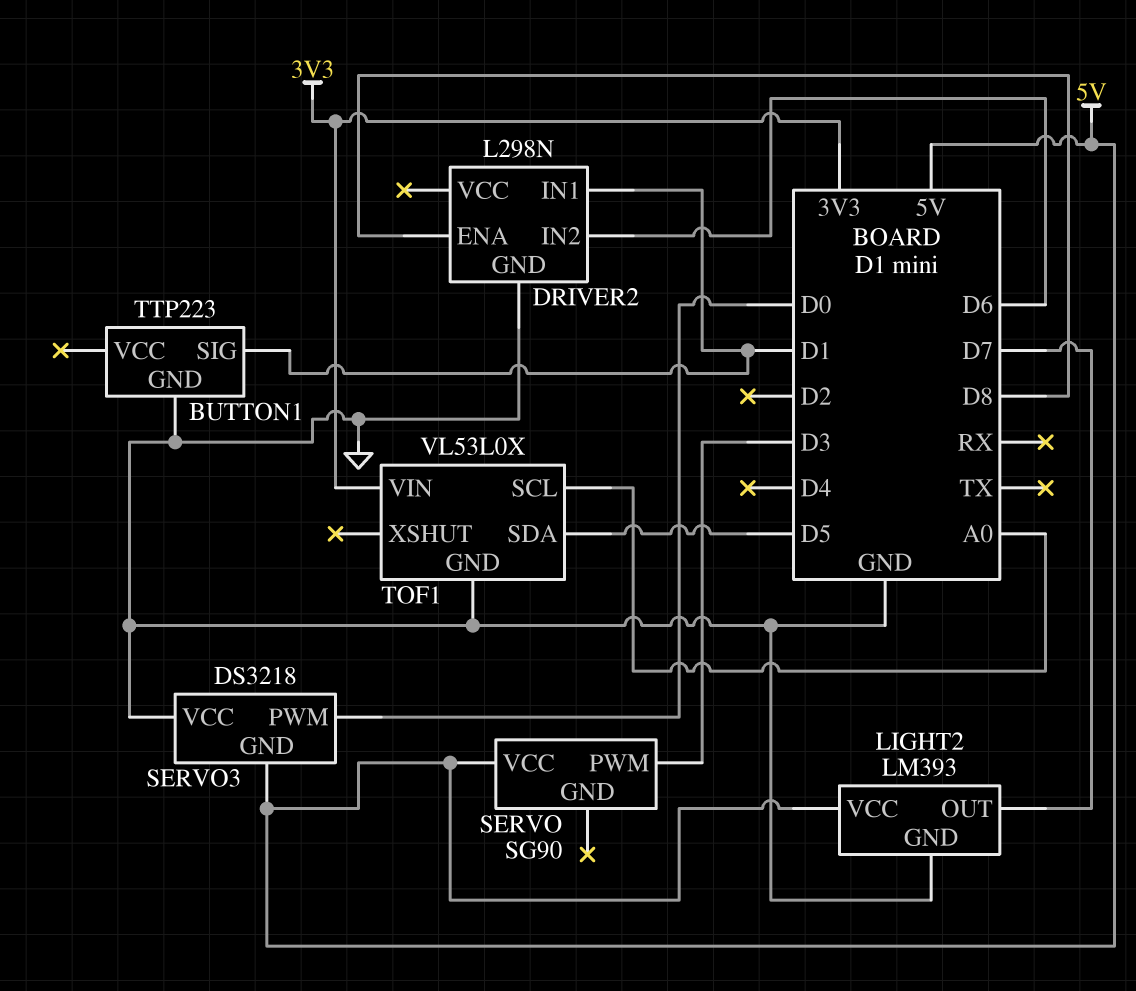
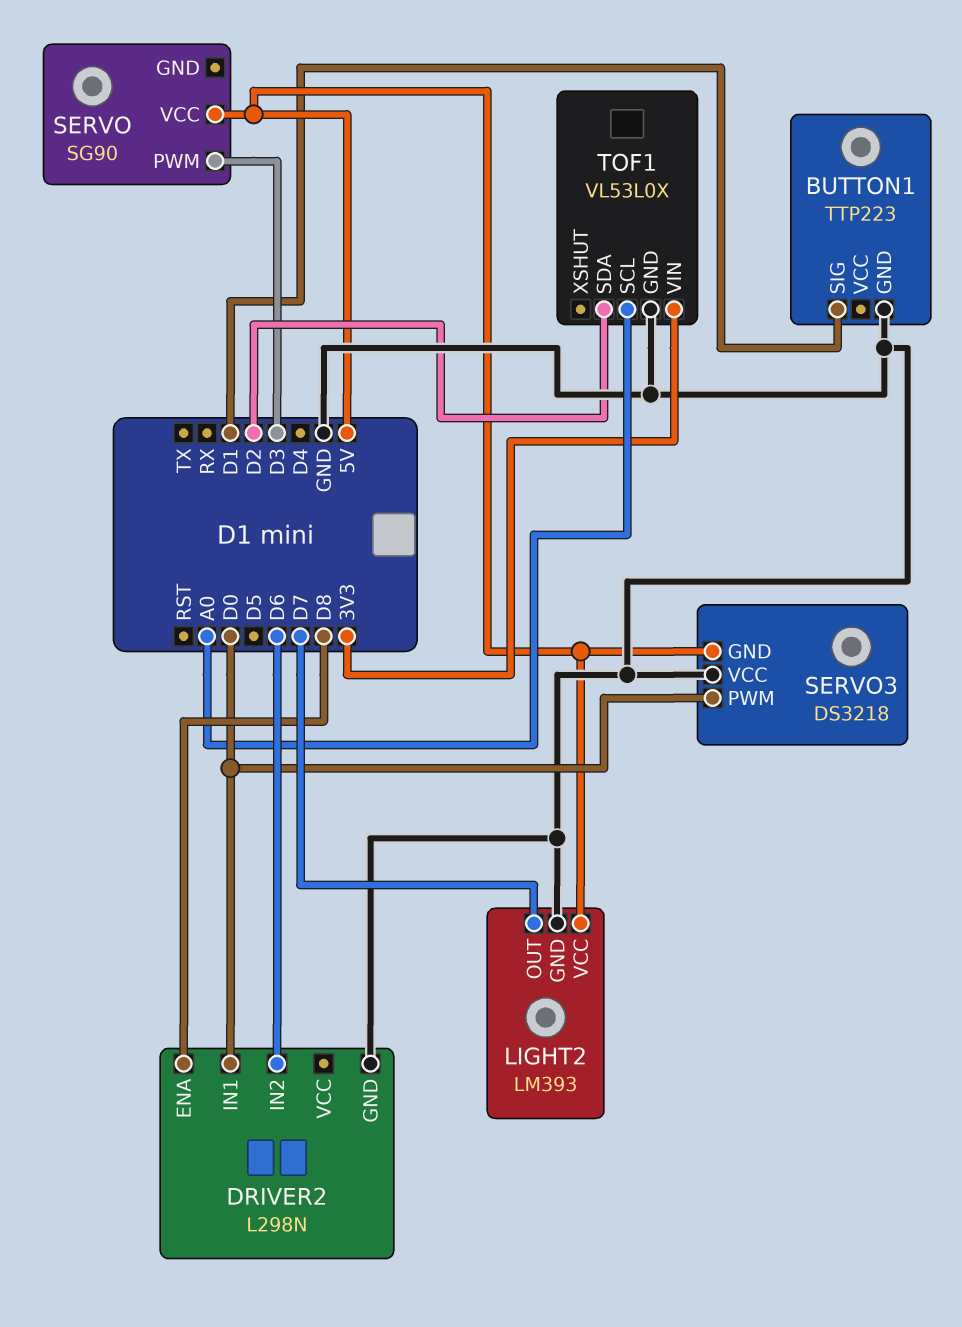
DRIVER2 pin IN1: D1 -> D0
TOF1 pin SDA: D5 -> D2

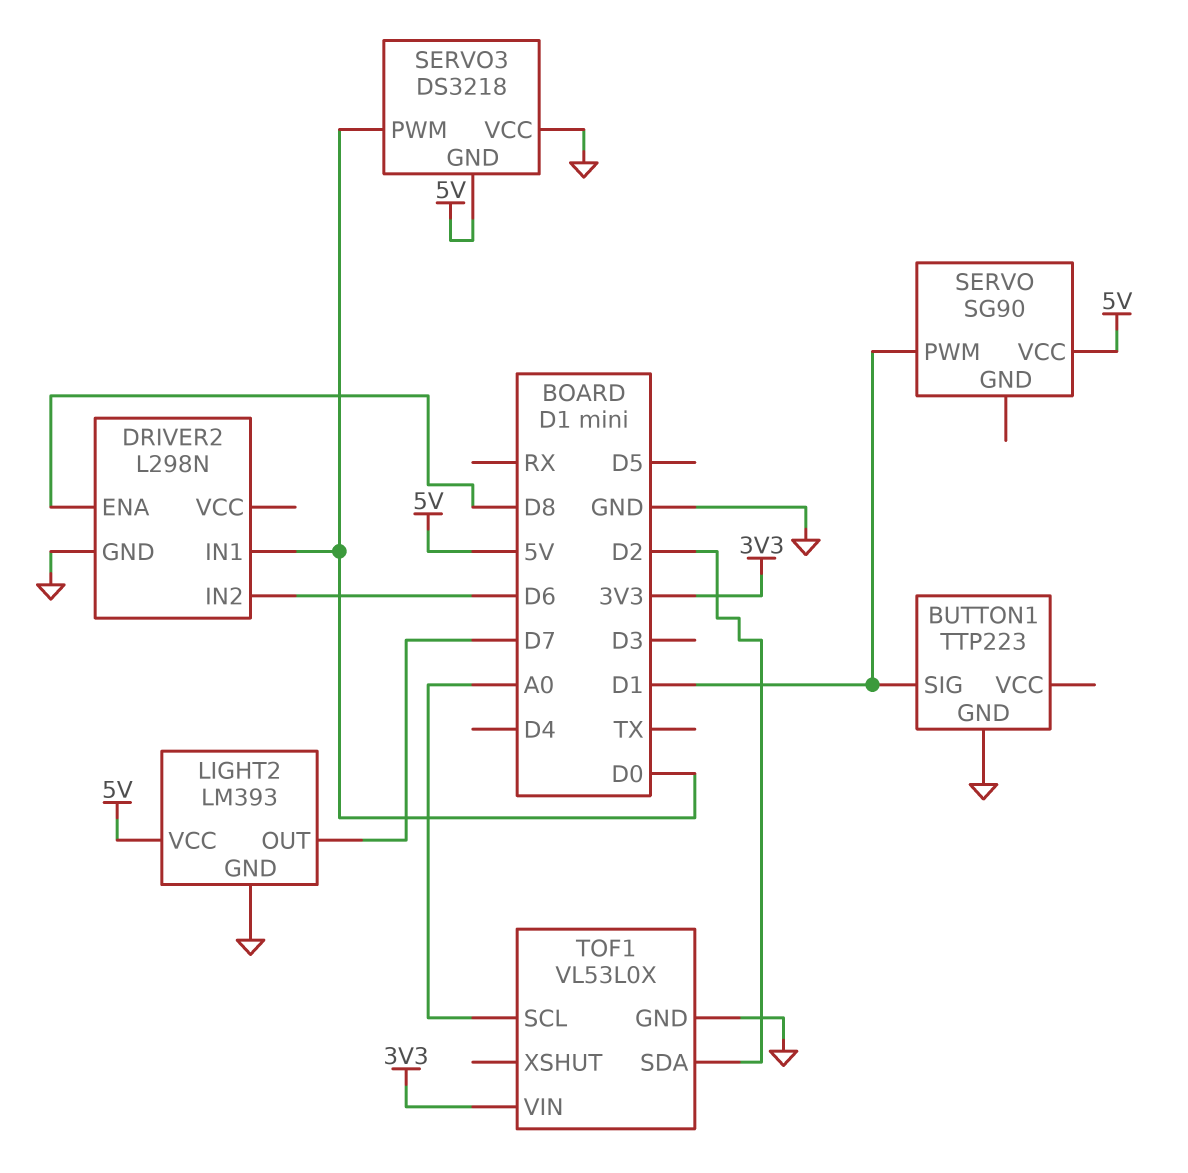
SERVO pin PWM: D3 -> D1

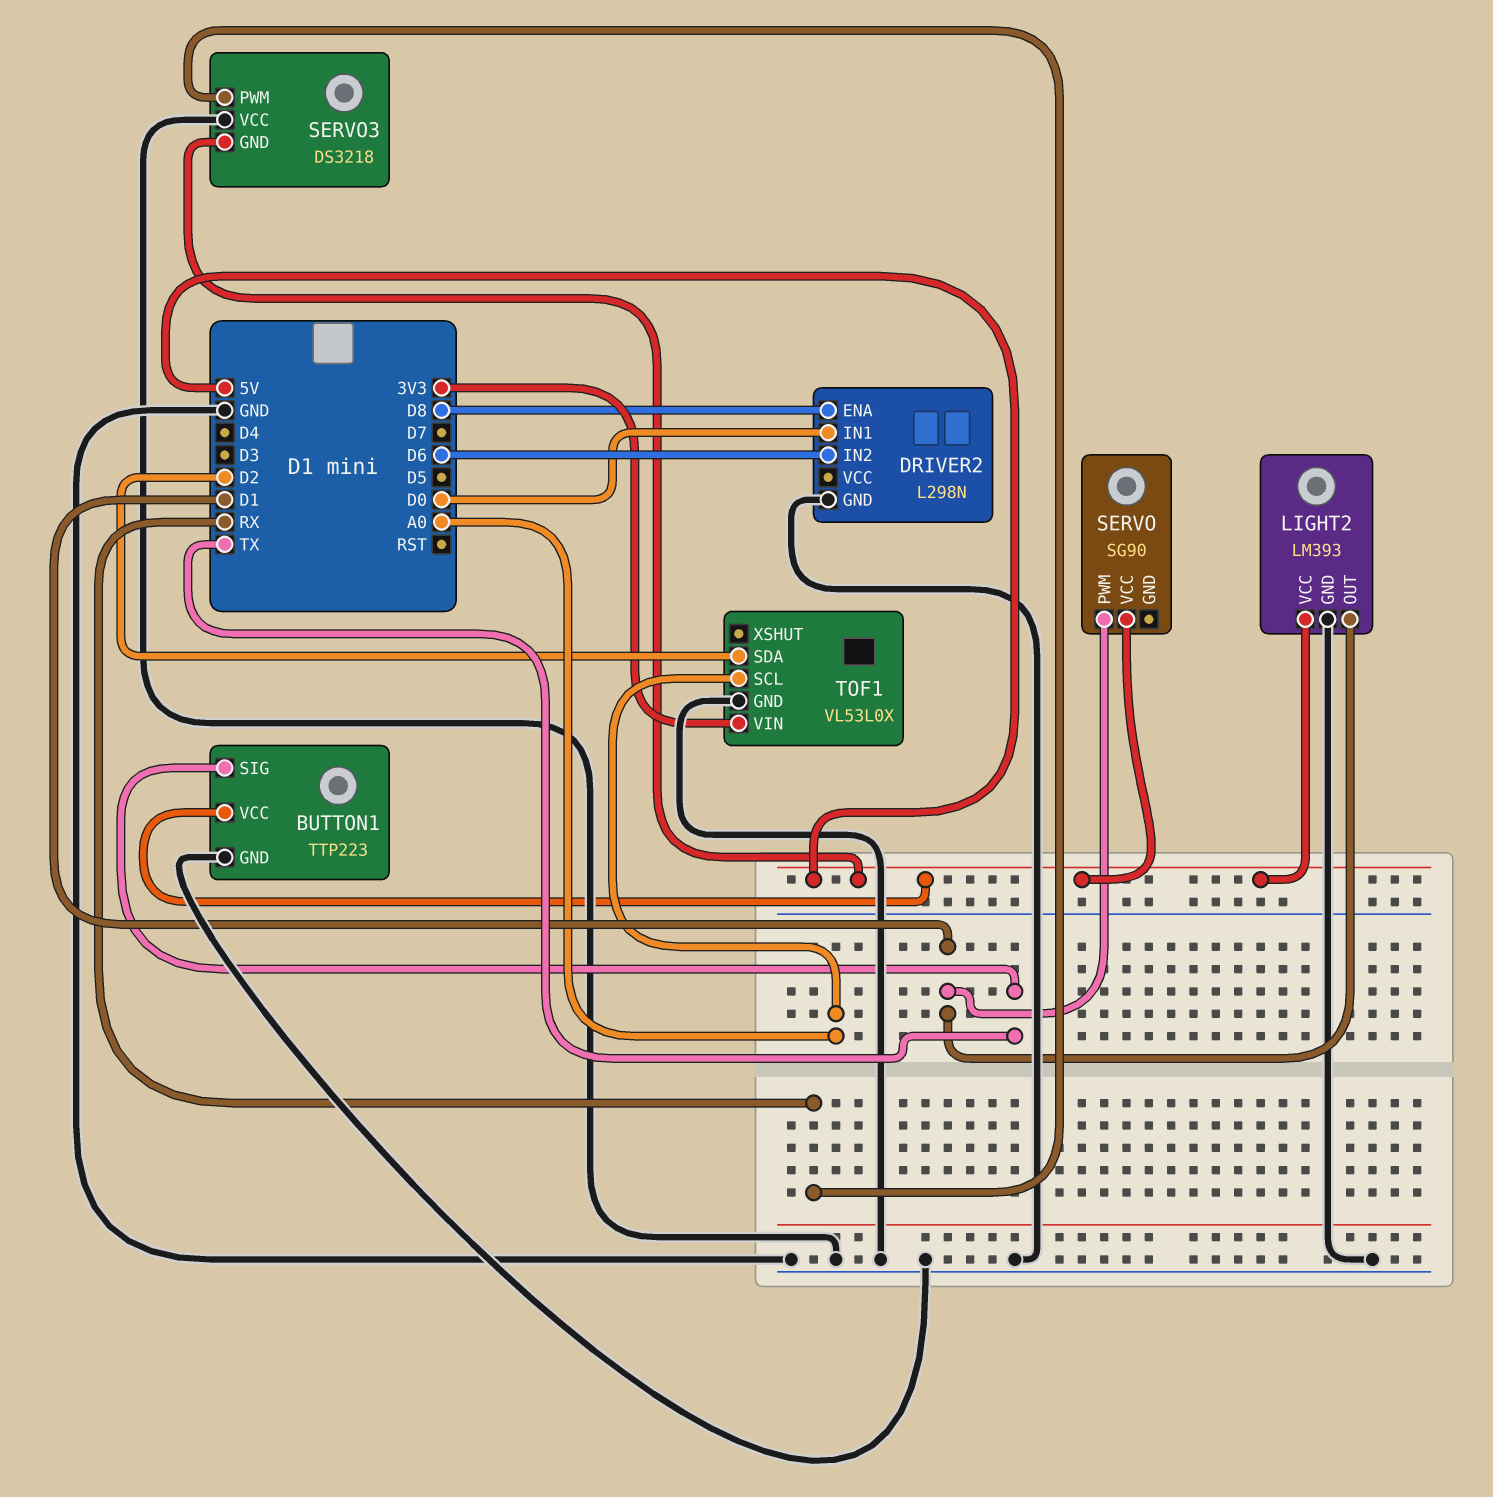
BUTTON1 pin SIG: D1 -> TX
BUTTON1 pin VCC: none -> 5V
LIGHT2 pin OUT: D7 -> D1
SERVO3 pin PWM: D0 -> RX

